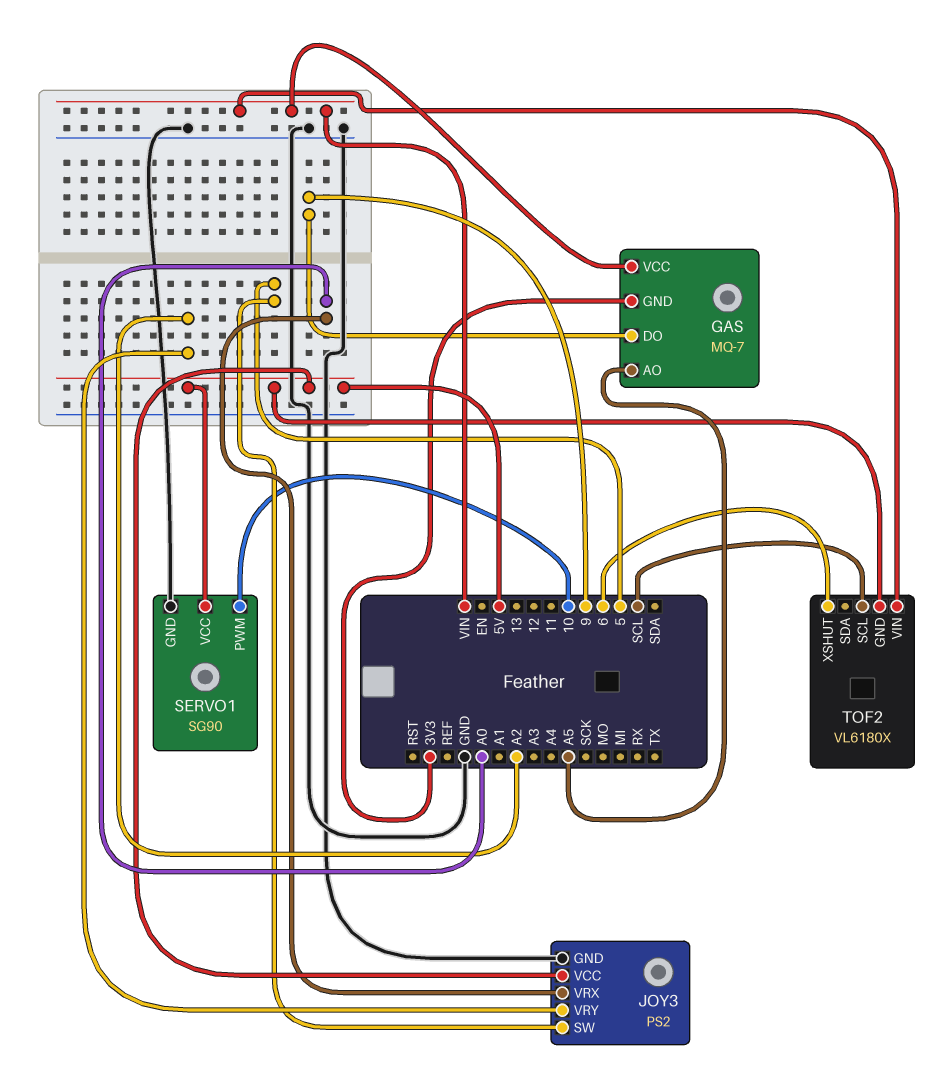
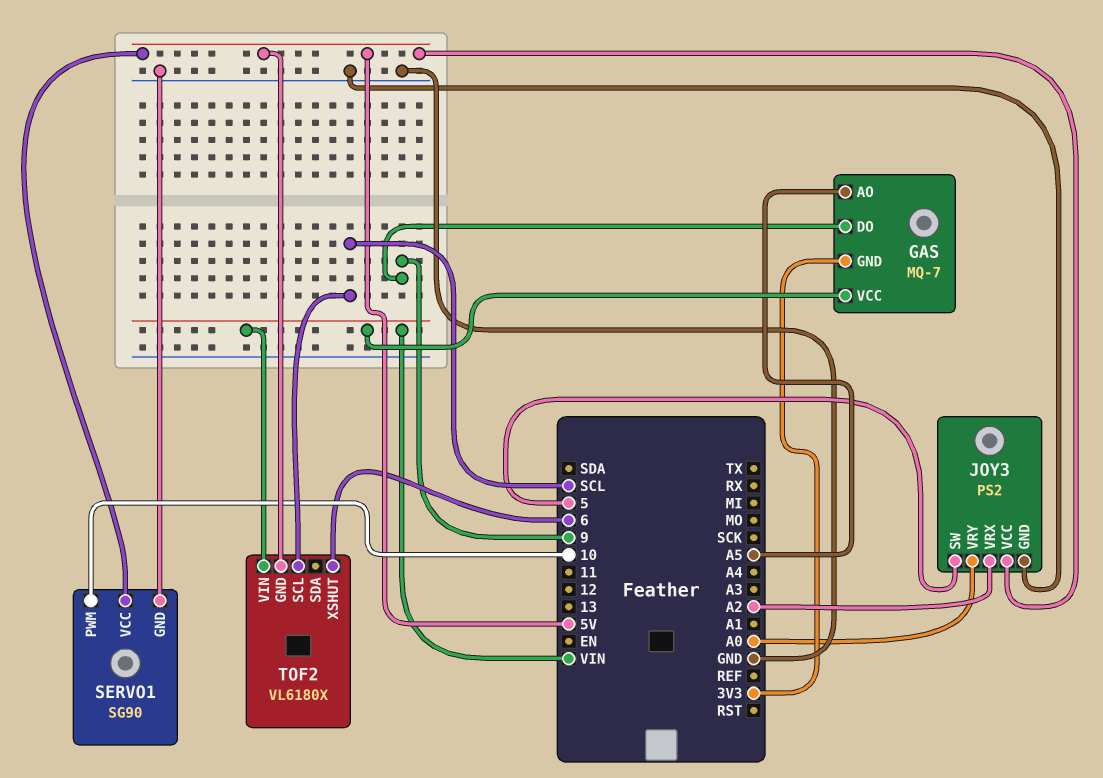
JOY3 pin VRX: A0 -> A2
JOY3 pin VRY: A2 -> A0

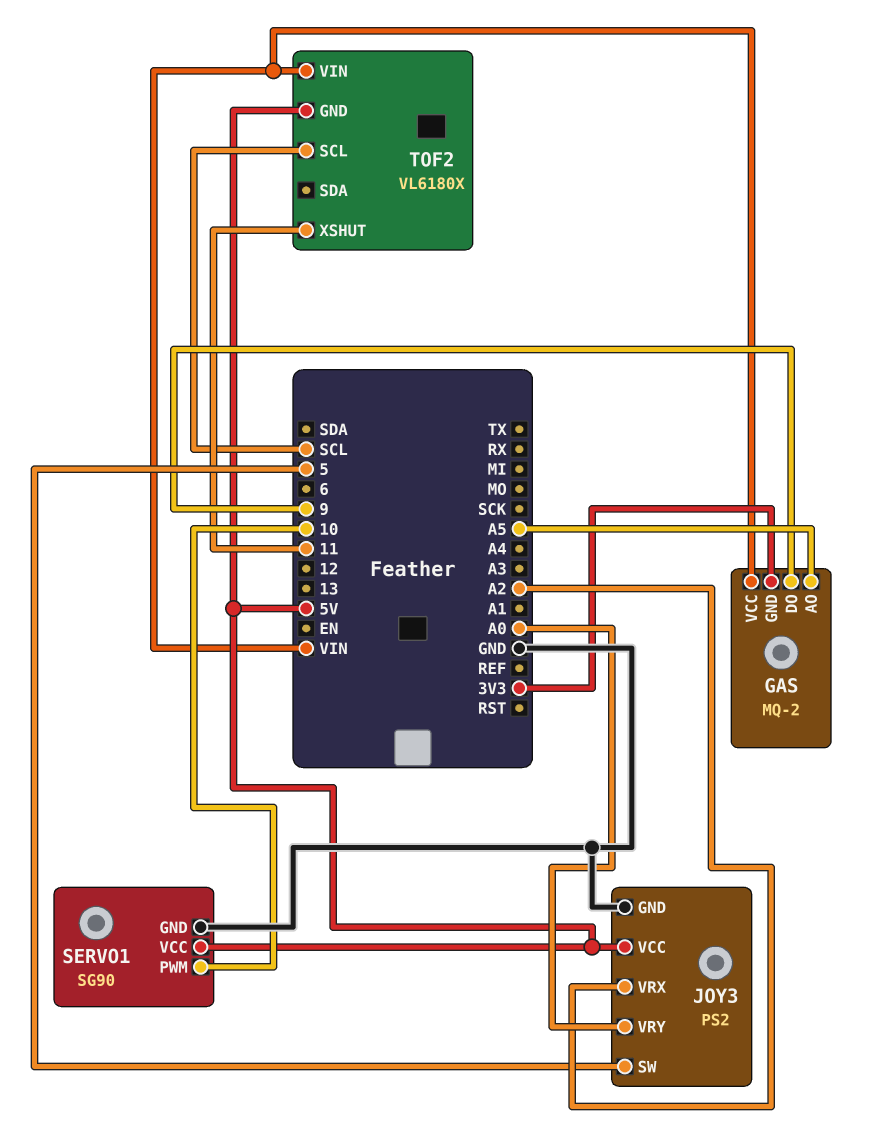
GAS: MQ-7 -> MQ-2
TOF2 pin XSHUT: 6 -> 11

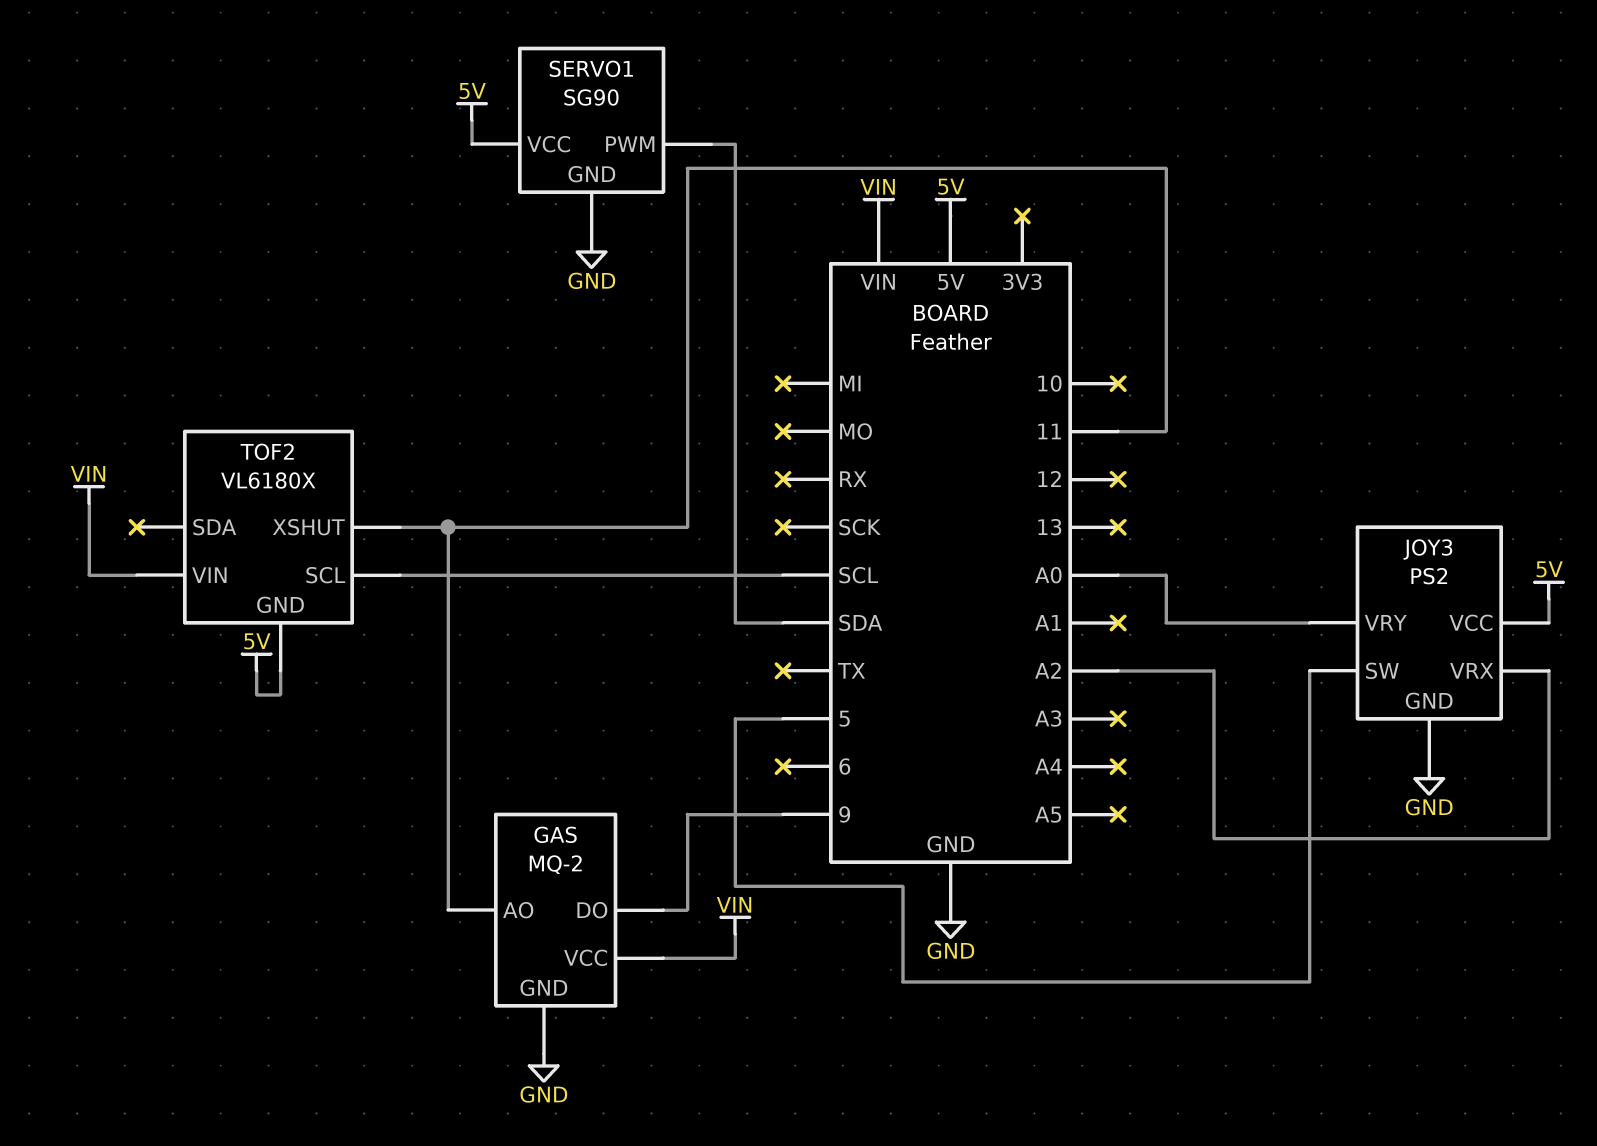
GAS pin AO: A5 -> 11
GAS pin GND: 3V3 -> GND
SERVO1 pin PWM: 10 -> SDA

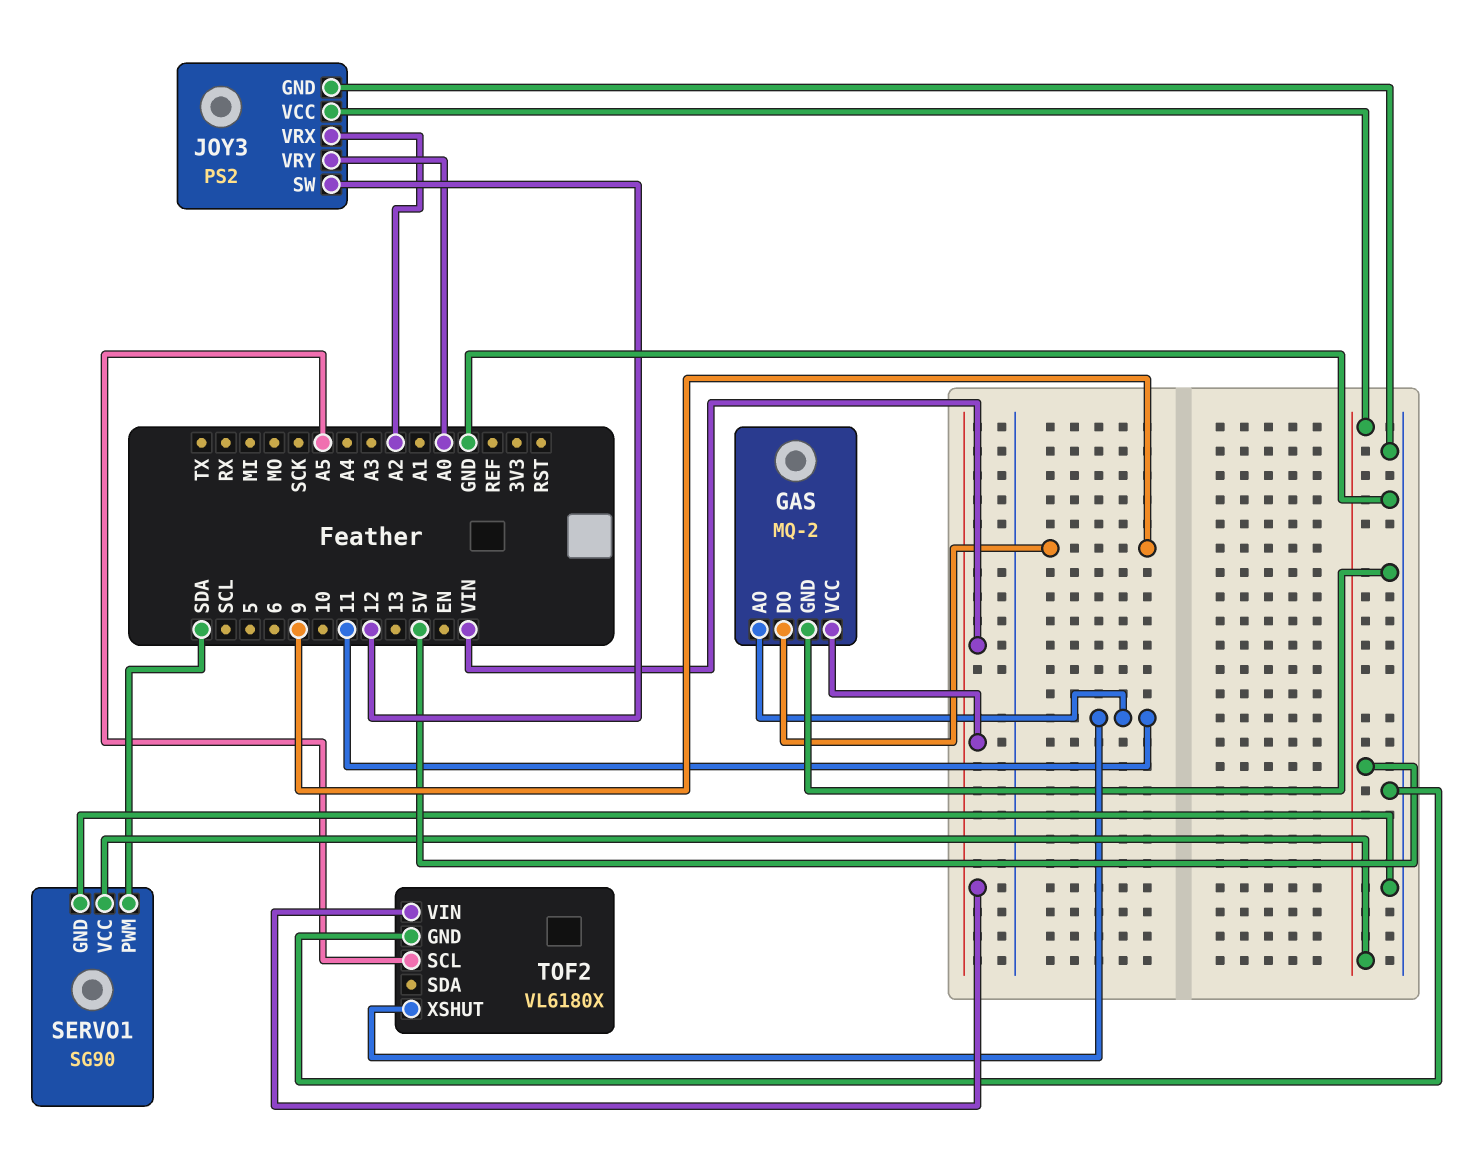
JOY3 pin SW: 5 -> 12
TOF2 pin GND: 5V -> GND
TOF2 pin SCL: SCL -> A5

